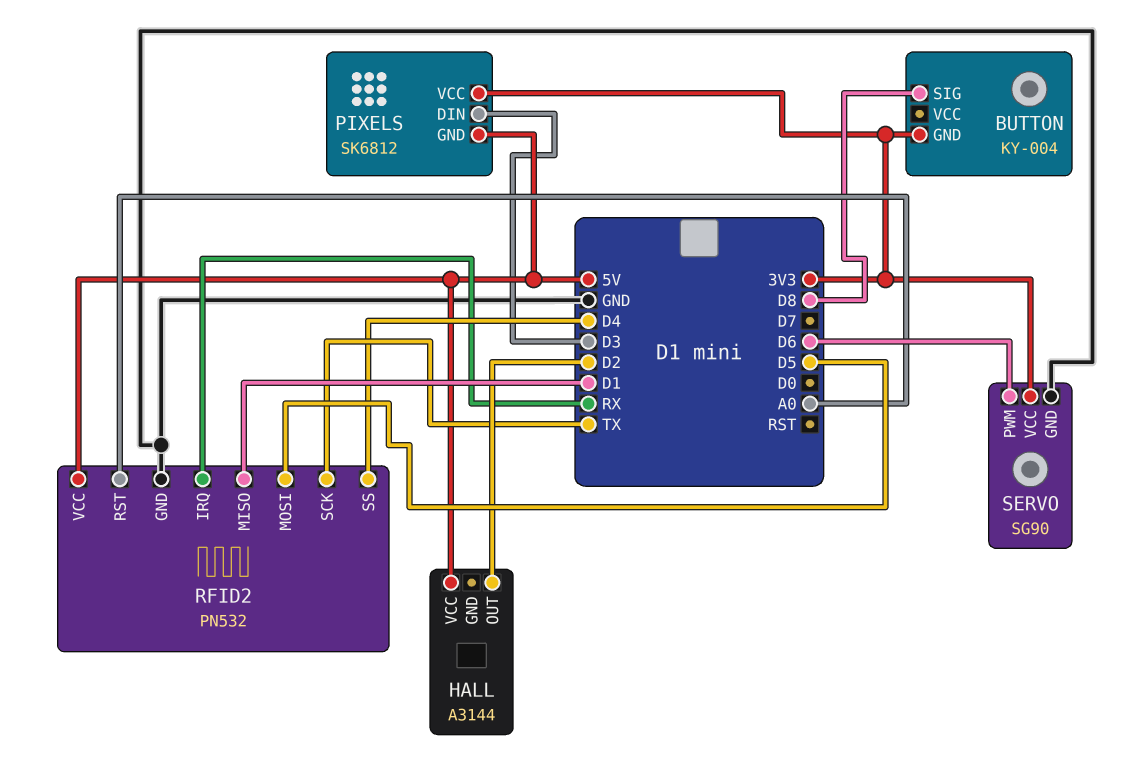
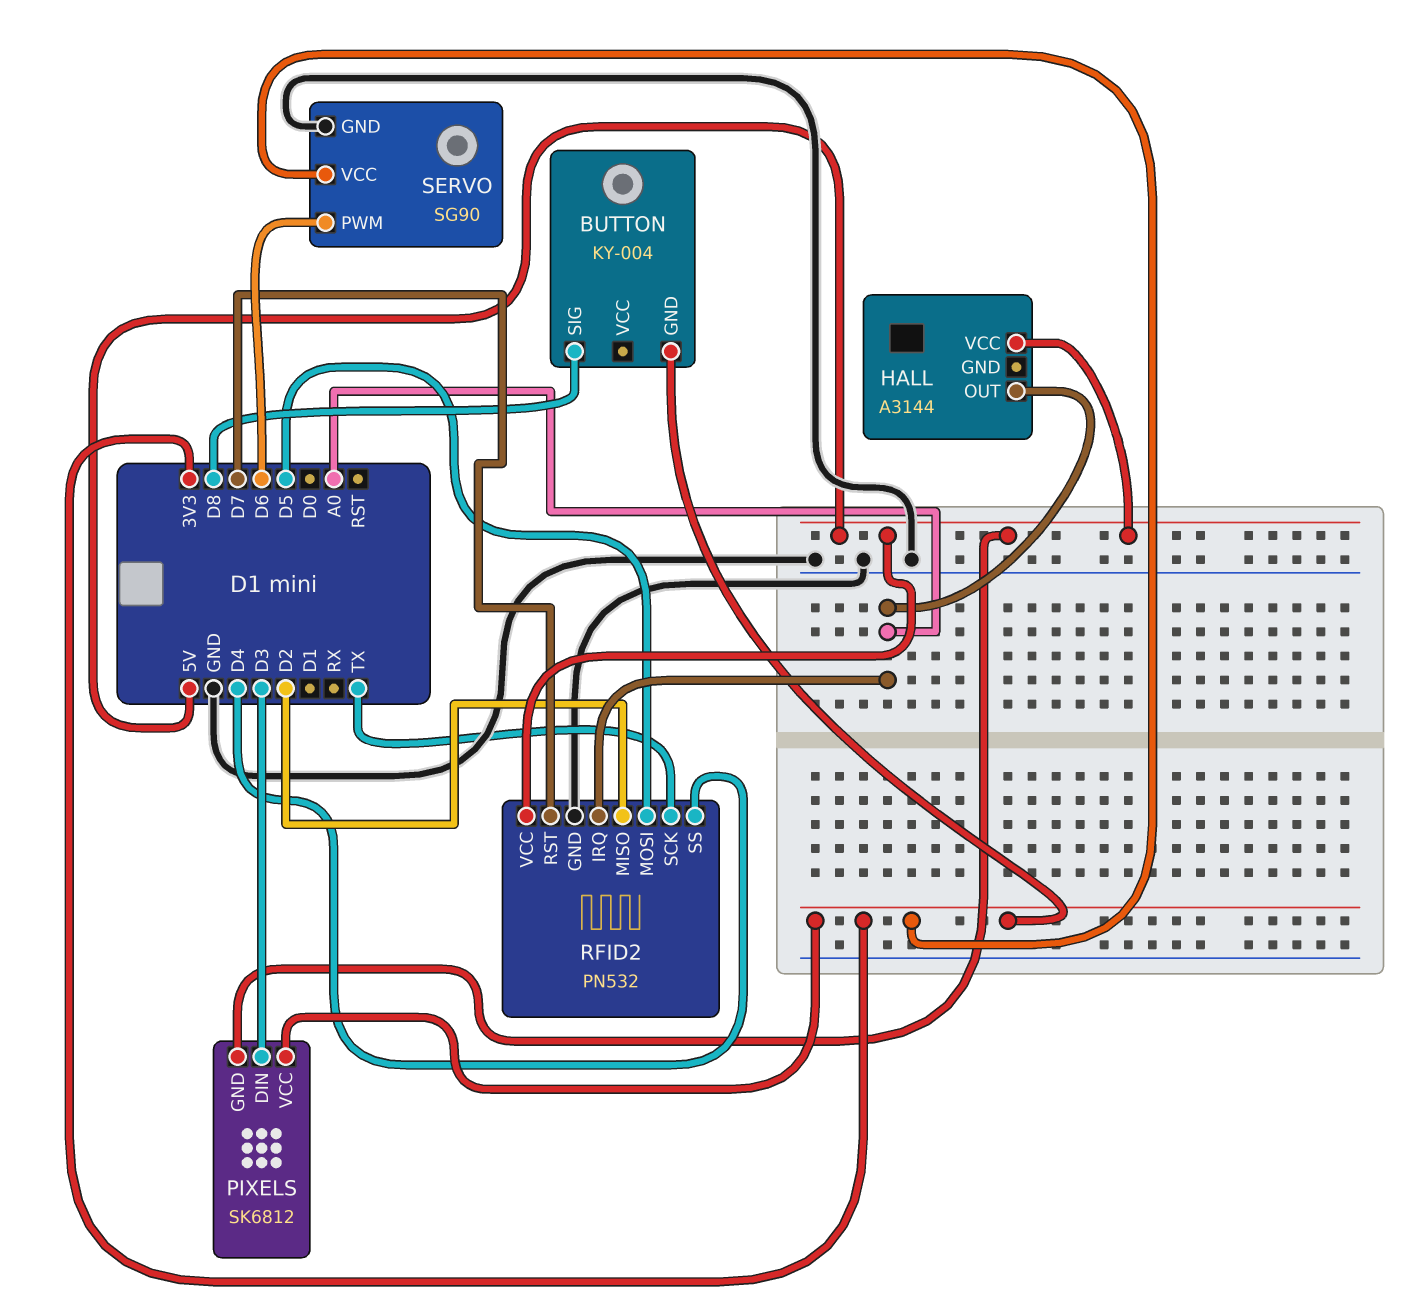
HALL pin OUT: D2 -> A0
RFID2 pin IRQ: RX -> A0
RFID2 pin MISO: D1 -> D2
RFID2 pin RST: A0 -> D7

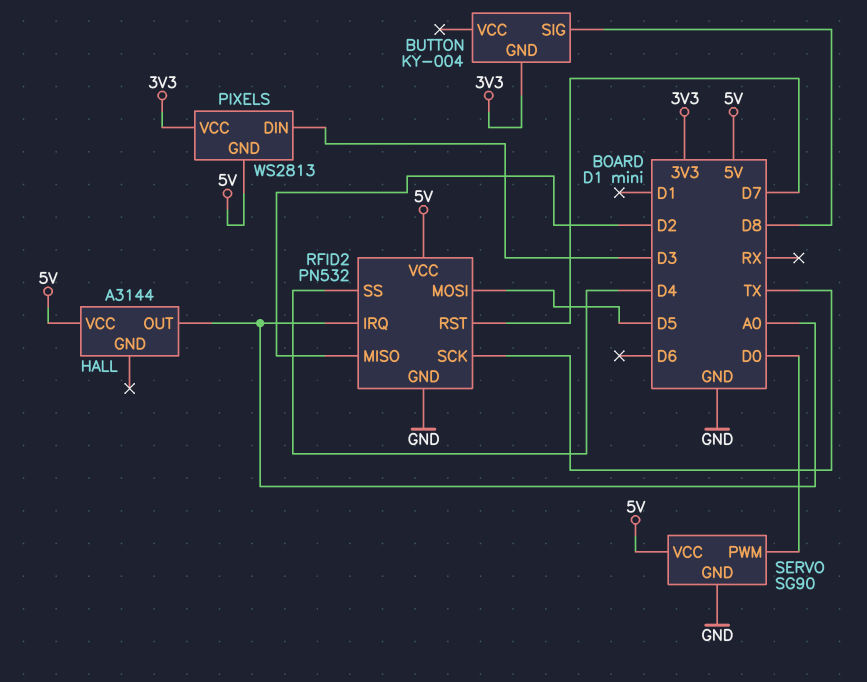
PIXELS: SK6812 -> WS2813
SERVO pin PWM: D6 -> D0
SERVO pin VCC: 3V3 -> 5V

